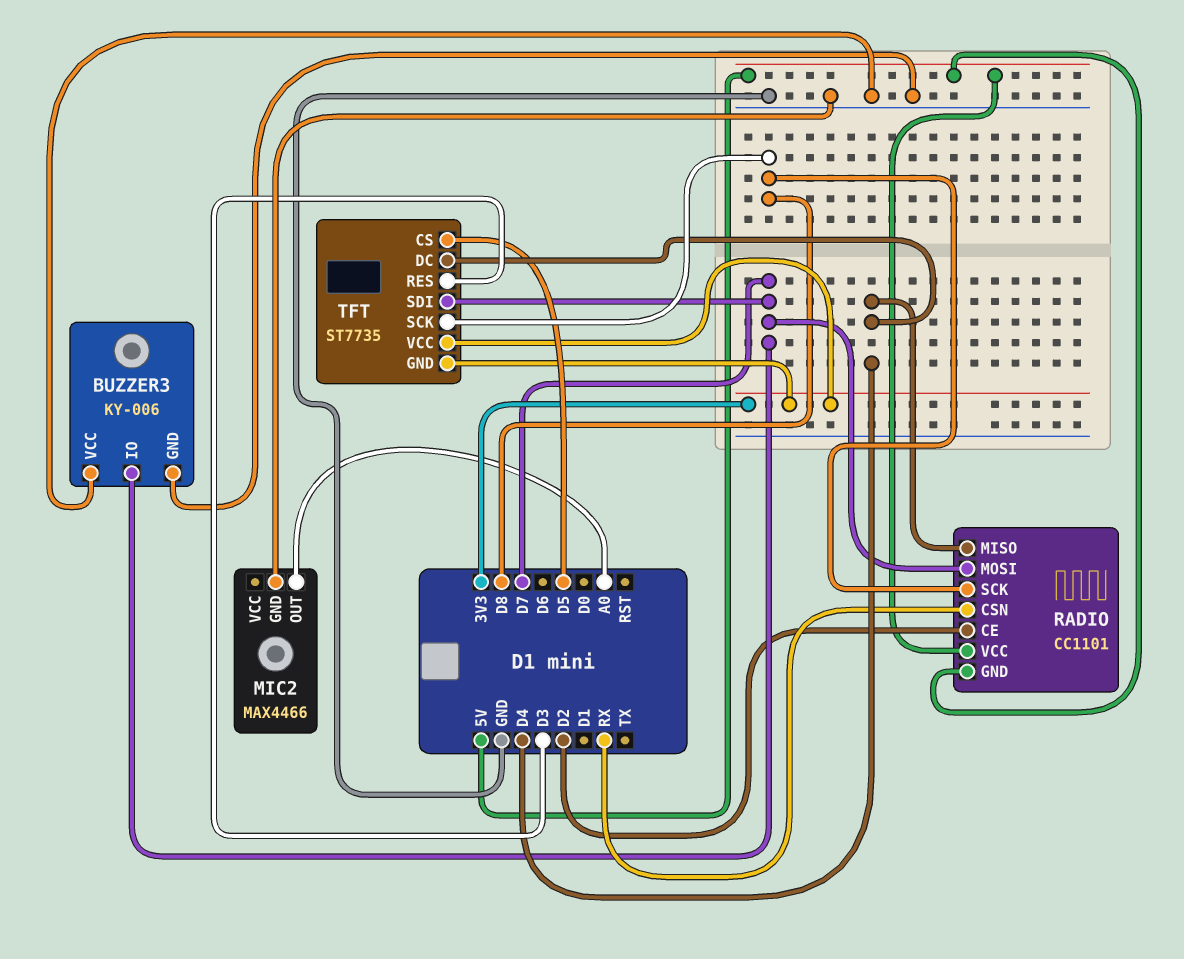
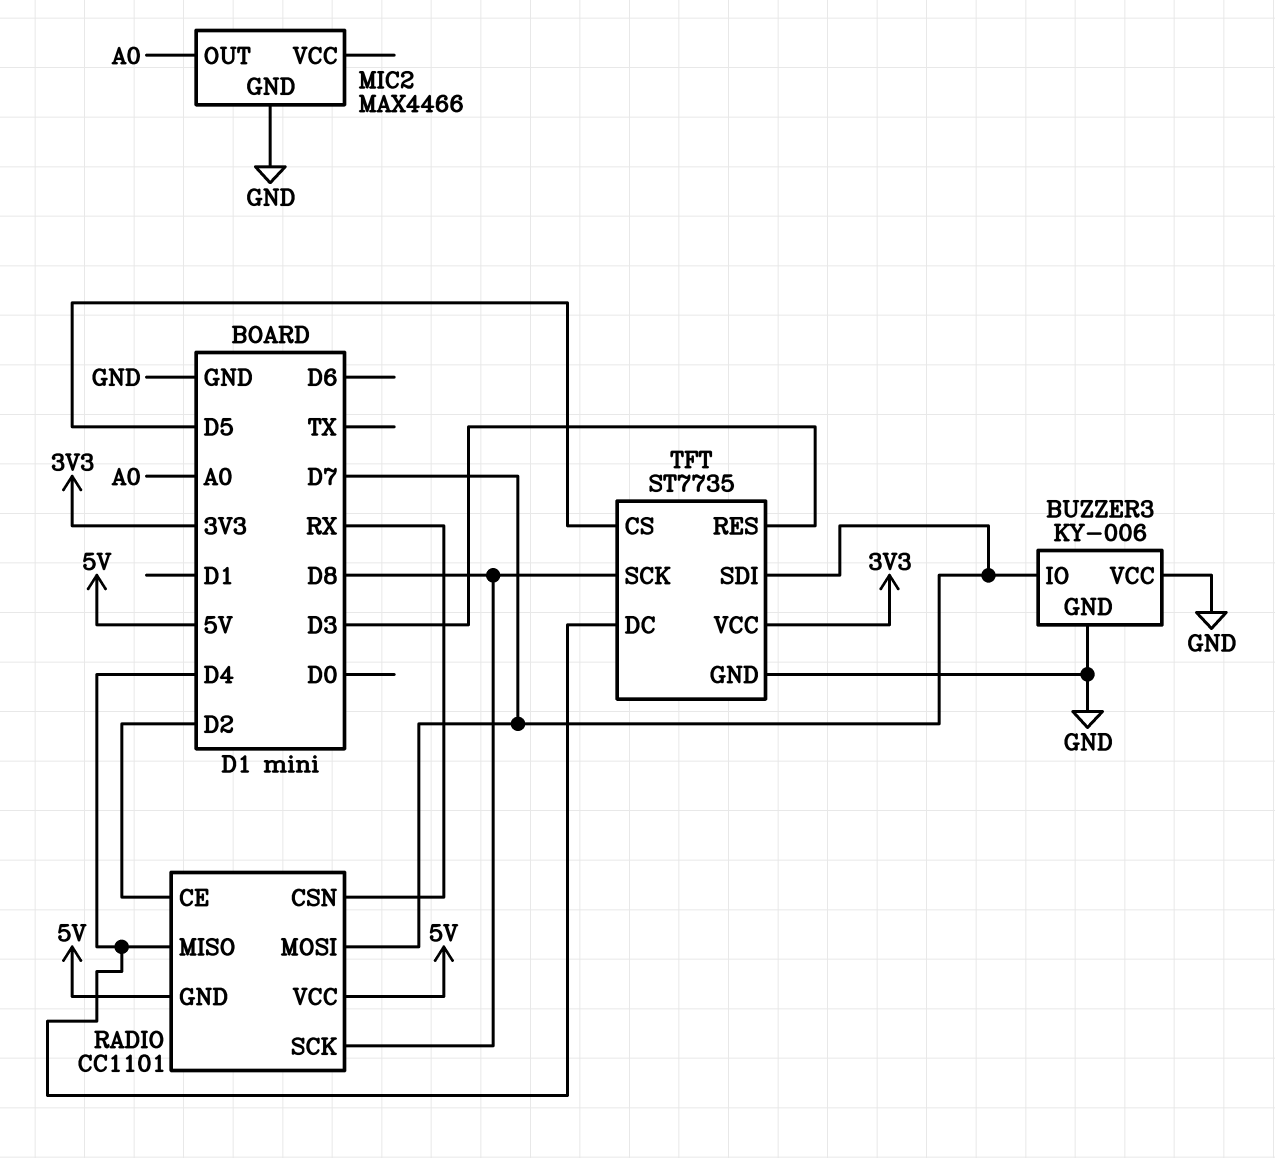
TFT pin GND: 3V3 -> GND

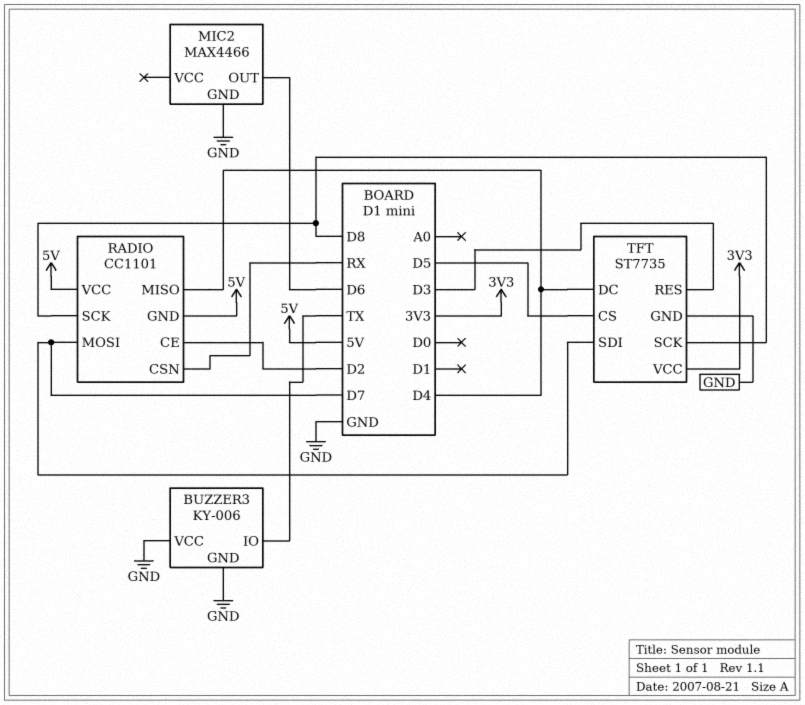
BUZZER3 pin IO: D7 -> TX
MIC2 pin OUT: A0 -> D6

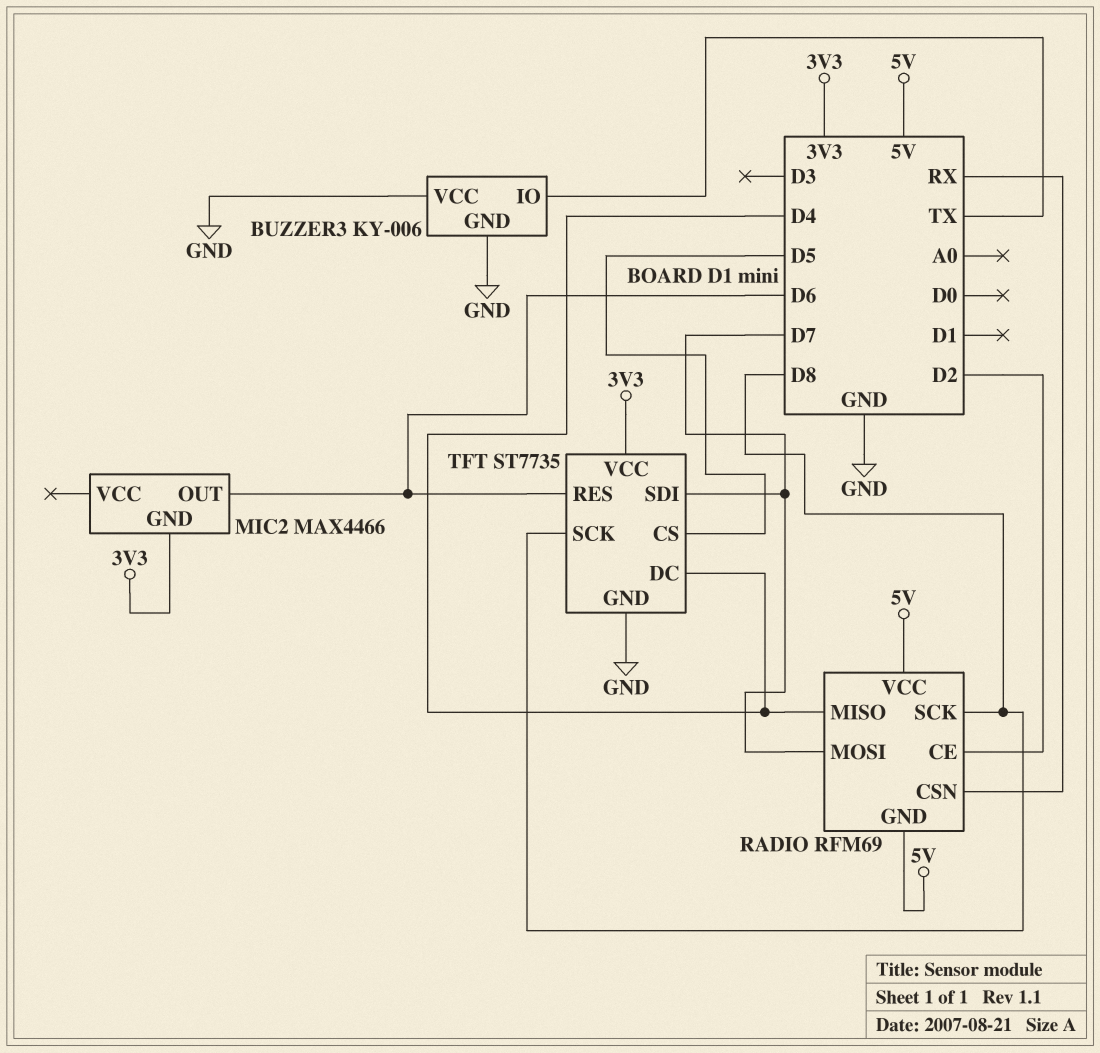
MIC2 pin GND: GND -> 3V3
RADIO: CC1101 -> RFM69
TFT pin RES: D3 -> D6

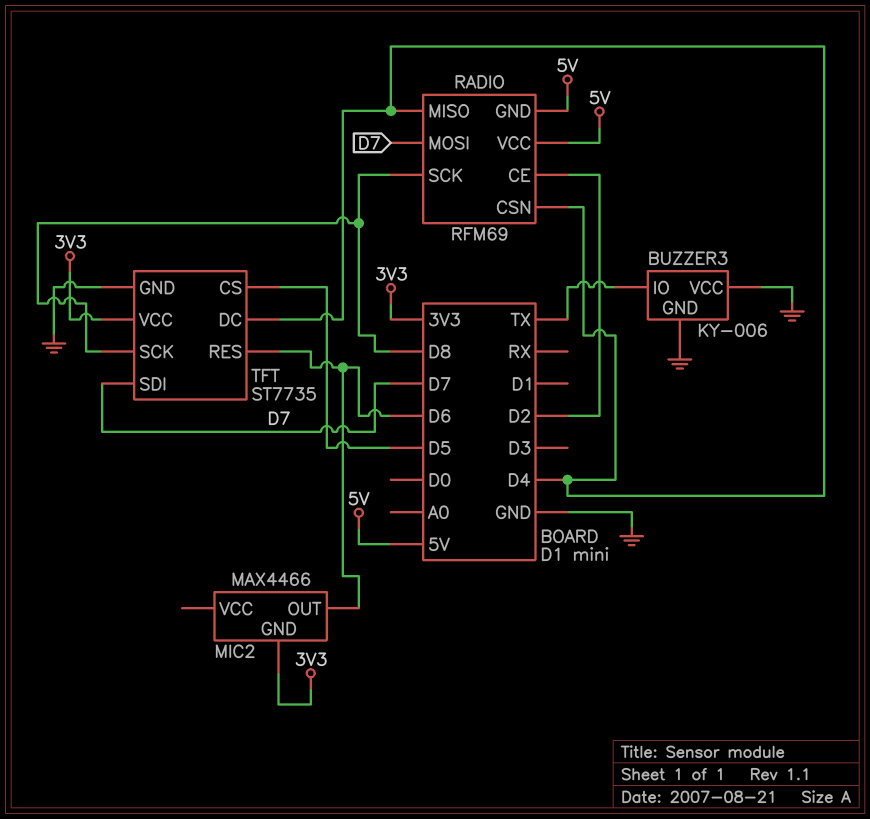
RADIO pin CSN: RX -> D4

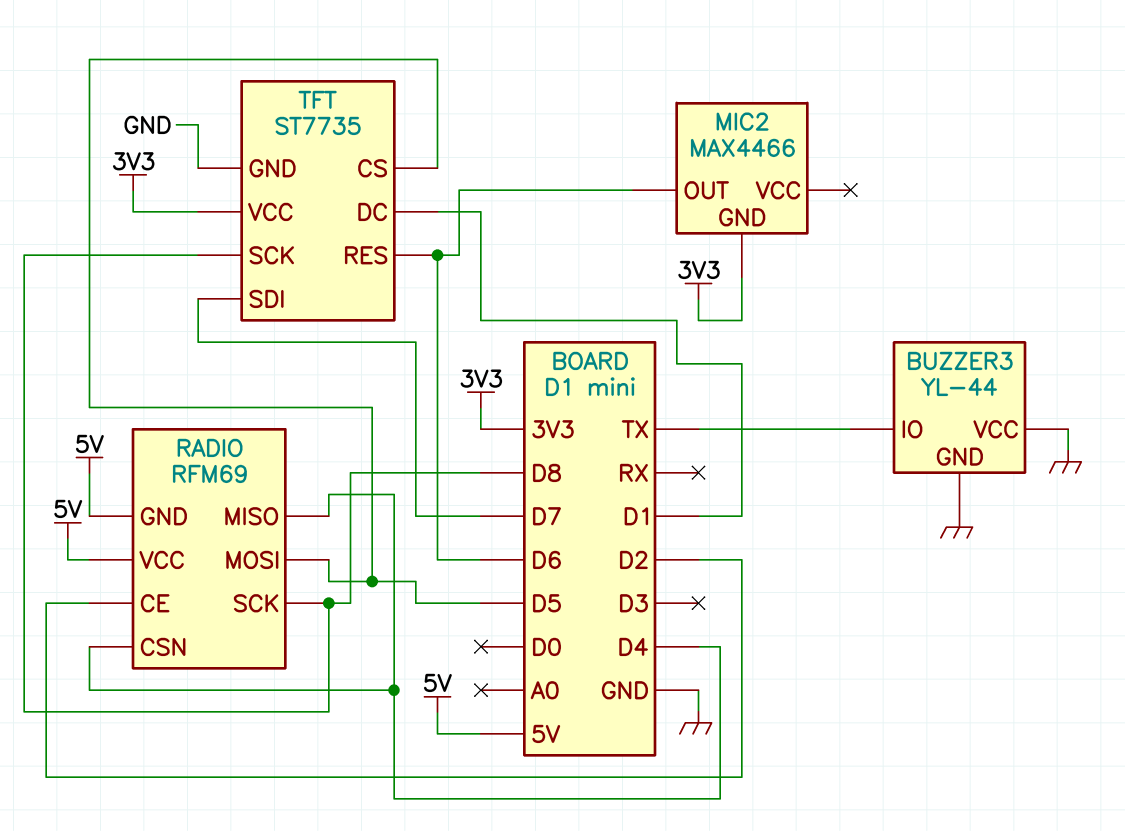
BUZZER3: KY-006 -> YL-44
RADIO pin MOSI: D7 -> D5
TFT pin DC: D4 -> D1

